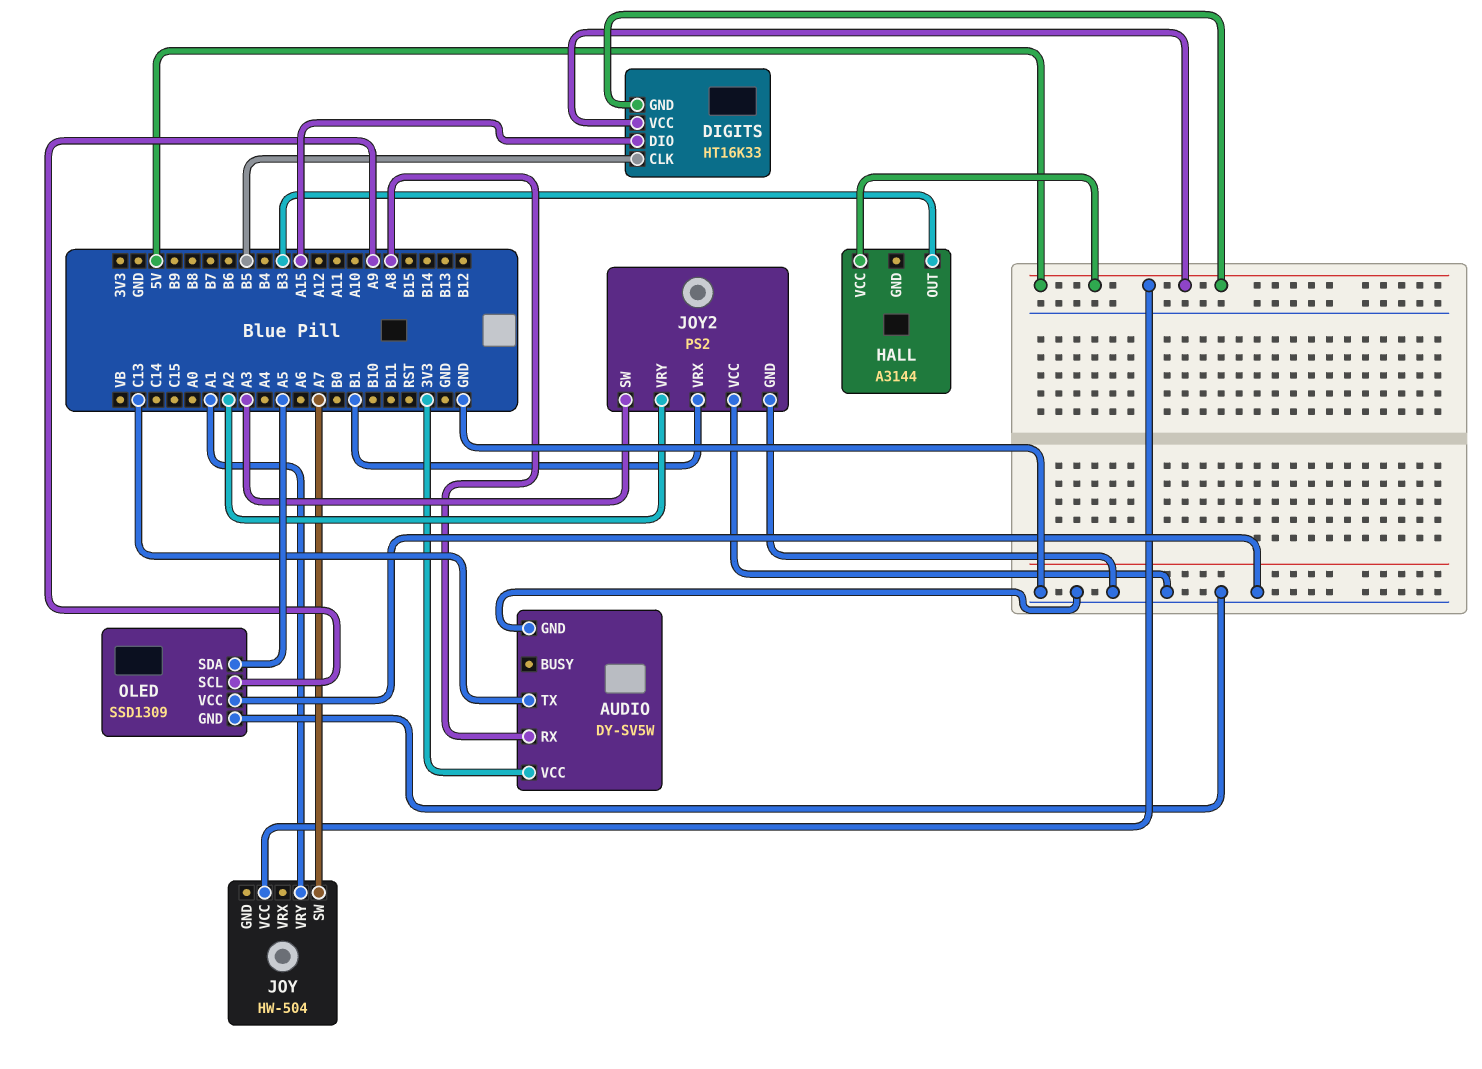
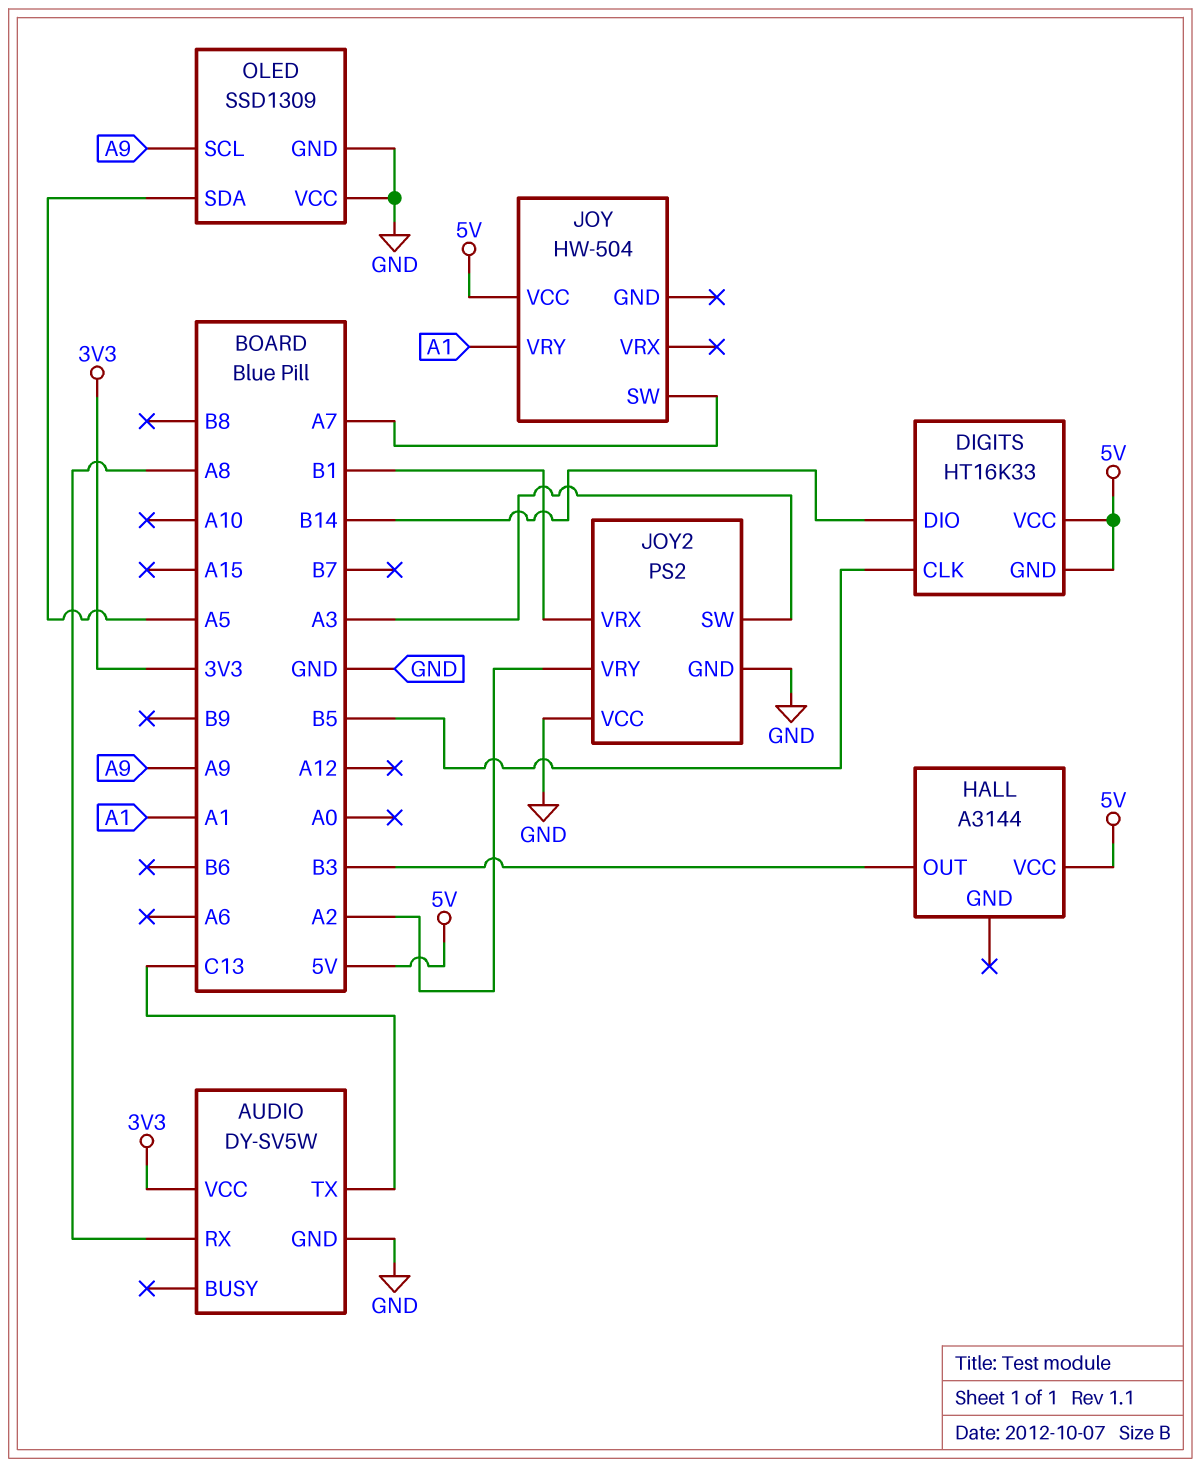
DIGITS pin DIO: A15 -> B14

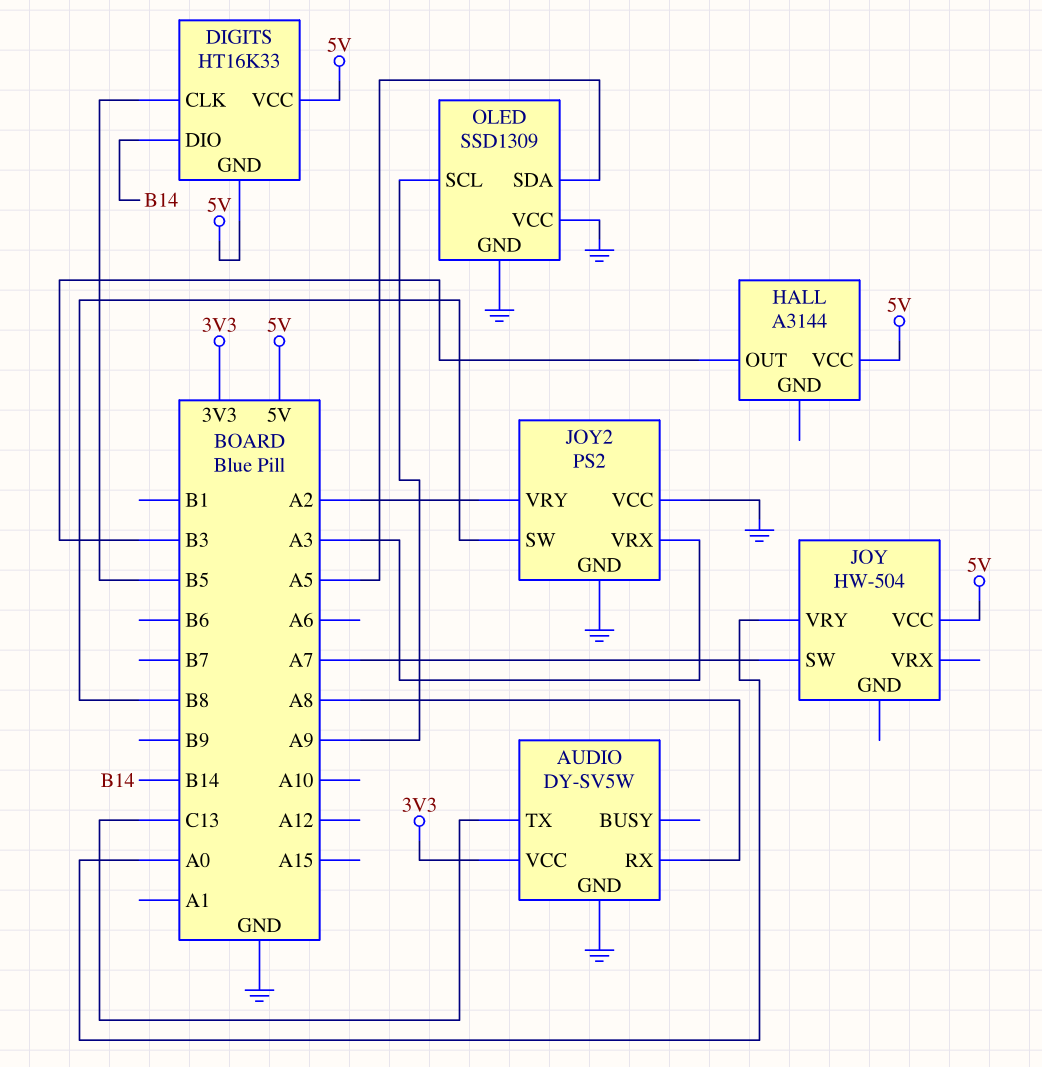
JOY pin VRY: A1 -> A0
JOY2 pin SW: A3 -> B8
JOY2 pin VRX: B1 -> A3

